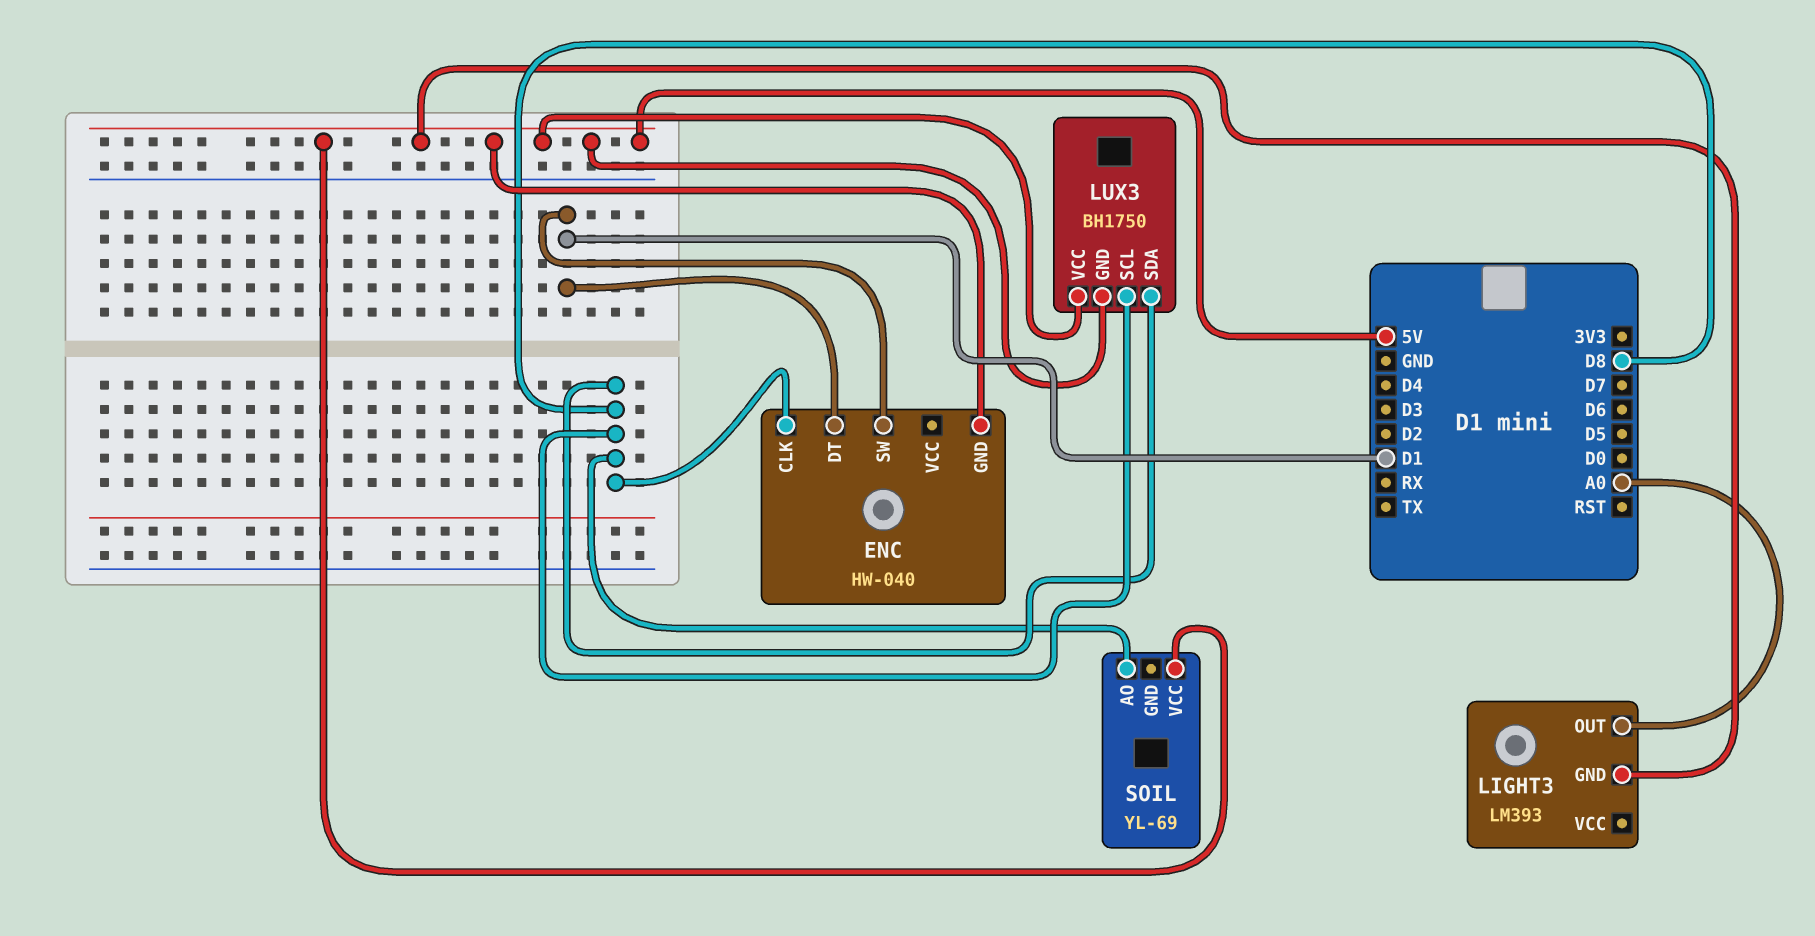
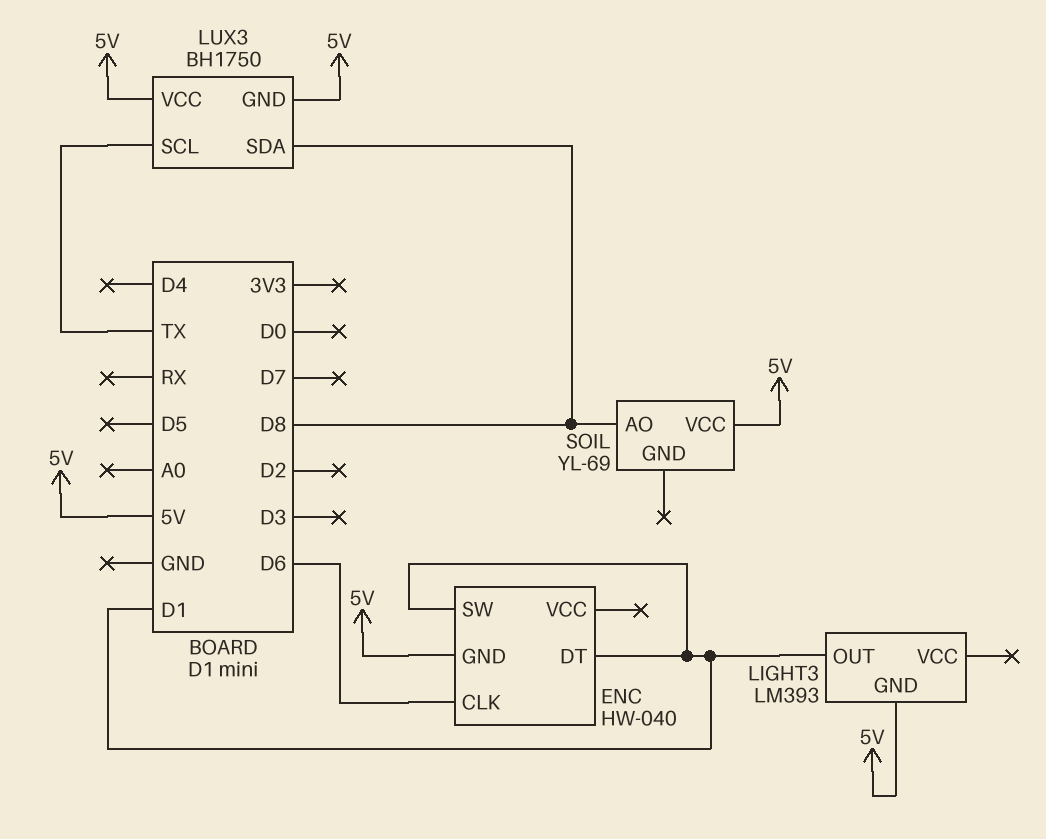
ENC pin CLK: D8 -> D6
LIGHT3 pin OUT: A0 -> D1
LUX3 pin SCL: D8 -> TX

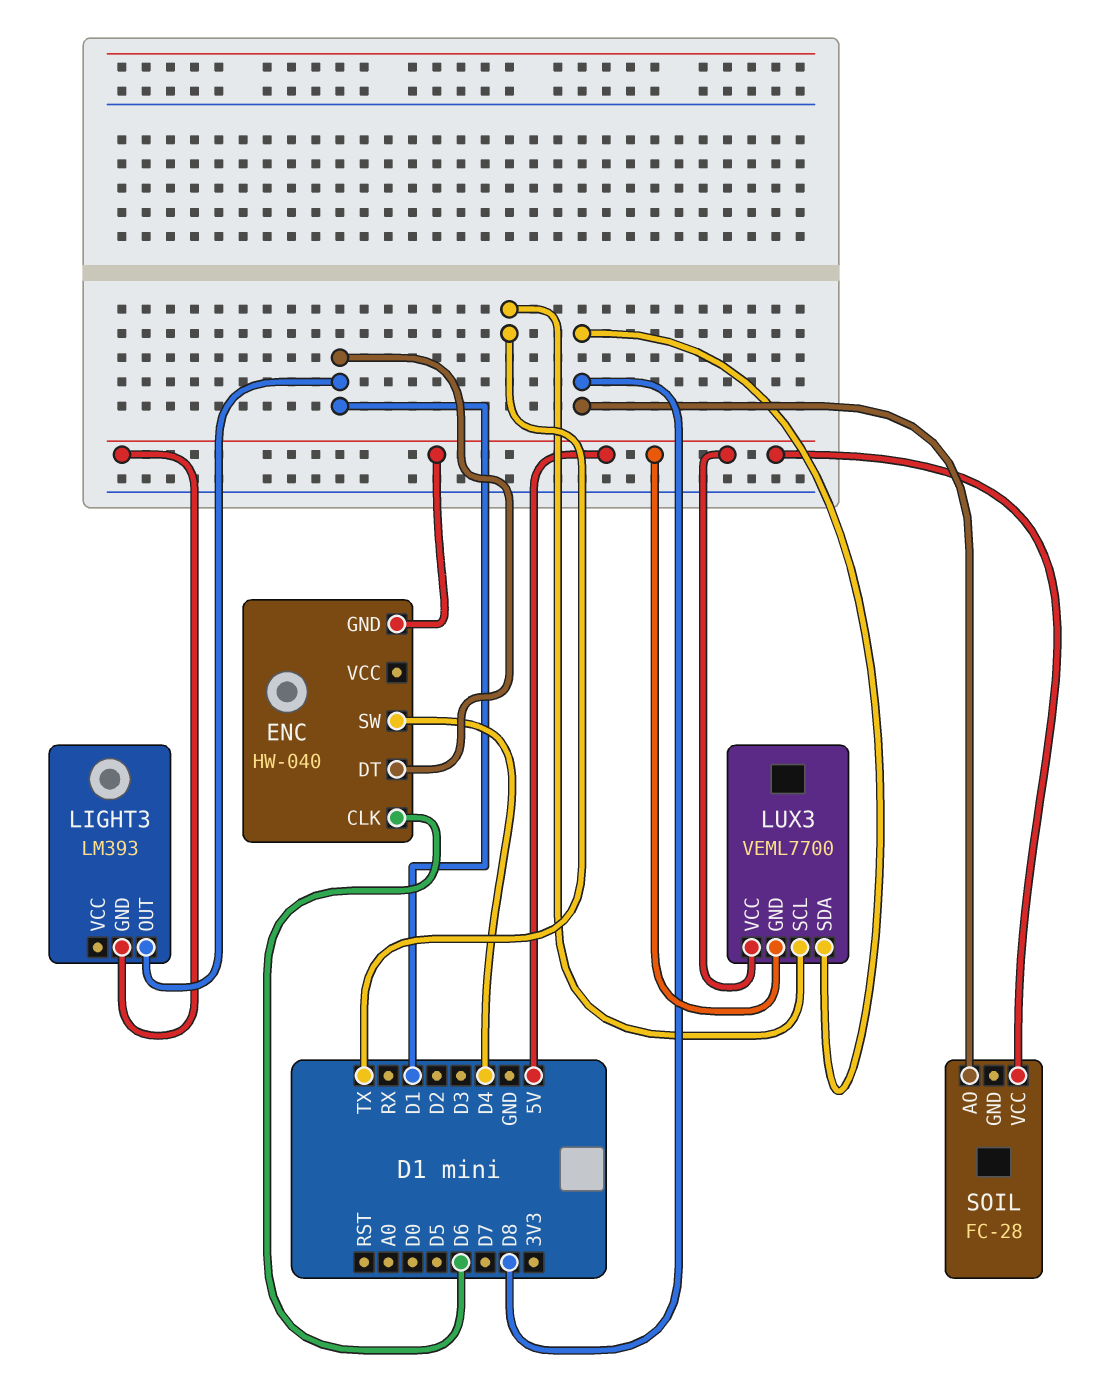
ENC pin SW: D1 -> D4
LUX3: BH1750 -> VEML7700
SOIL: YL-69 -> FC-28

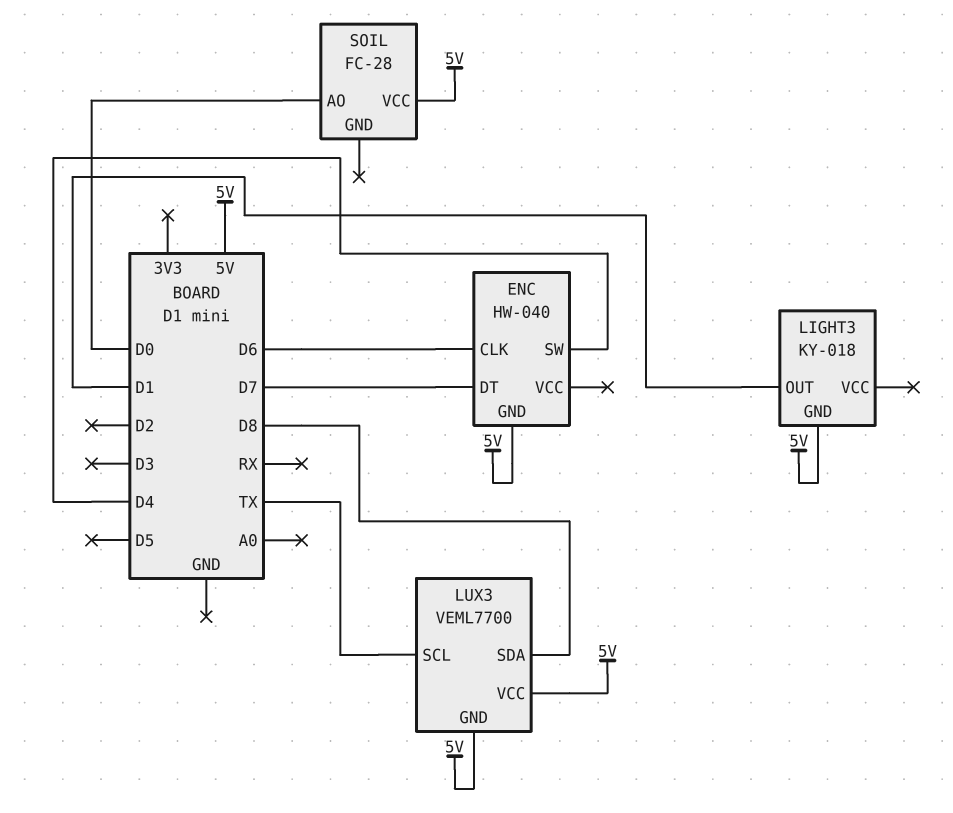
ENC pin DT: D1 -> D7
LIGHT3: LM393 -> KY-018
SOIL pin AO: D8 -> D0

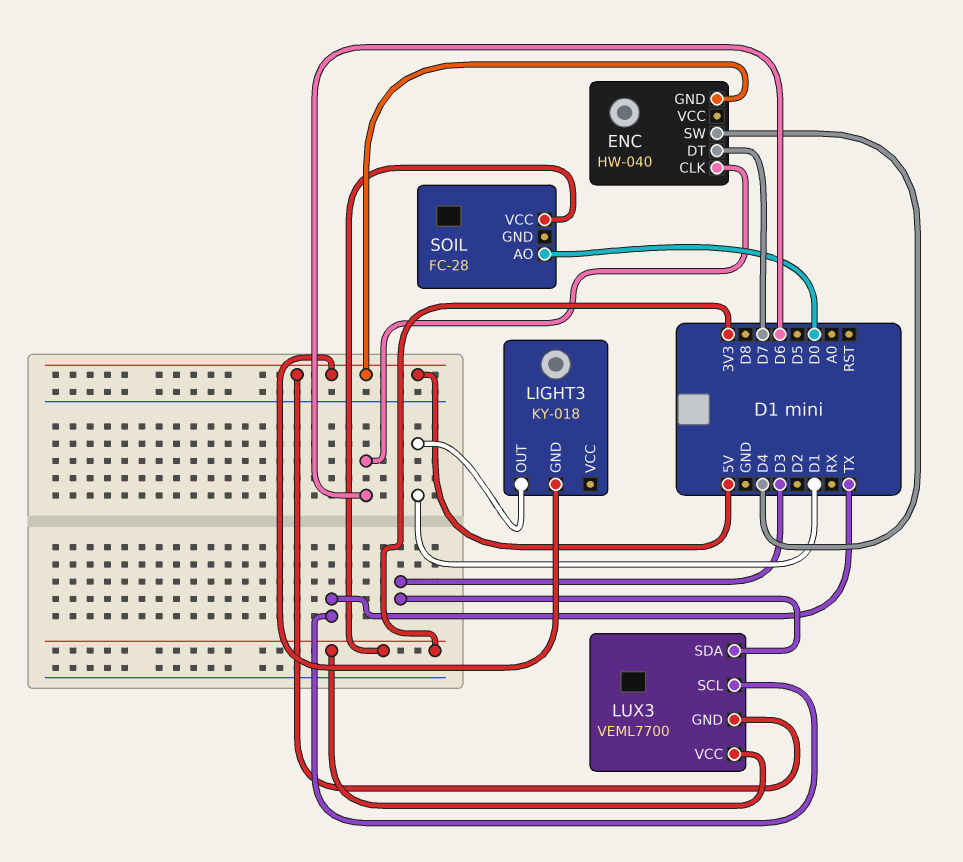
LUX3 pin SDA: D8 -> D3
LUX3 pin VCC: 5V -> 3V3
SOIL pin VCC: 5V -> 3V3

